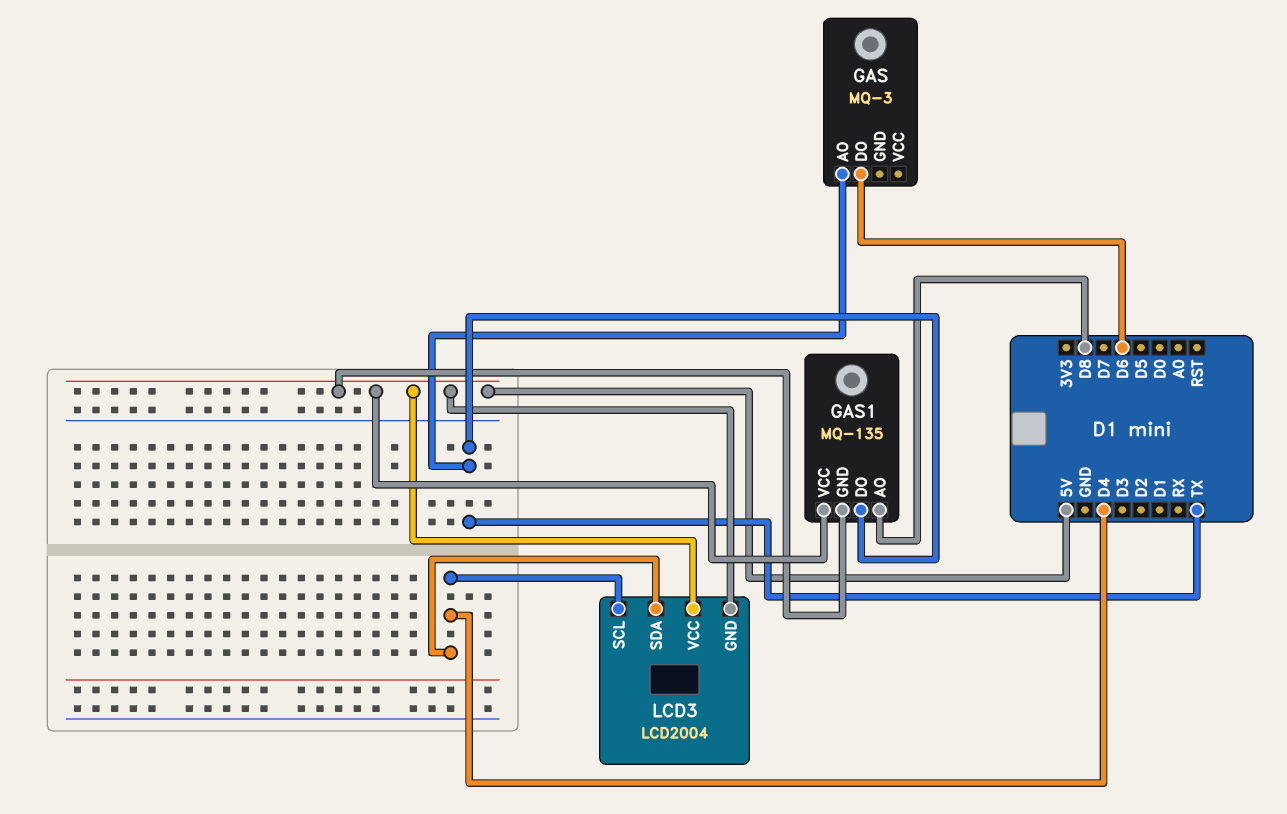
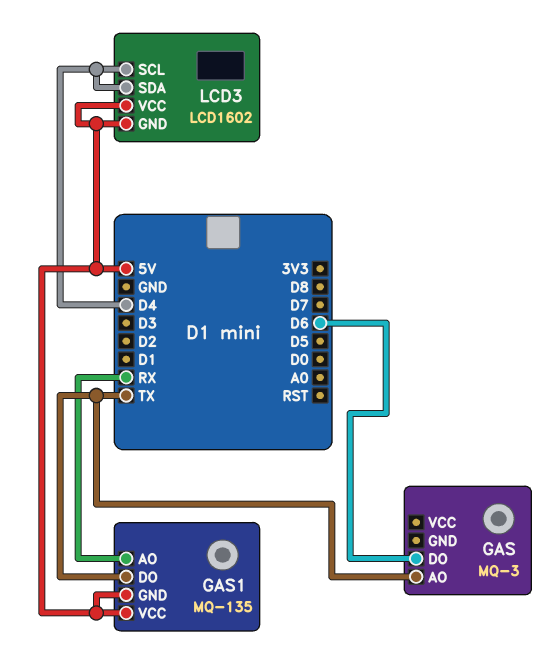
GAS1 pin AO: D8 -> RX
LCD3: LCD2004 -> LCD1602

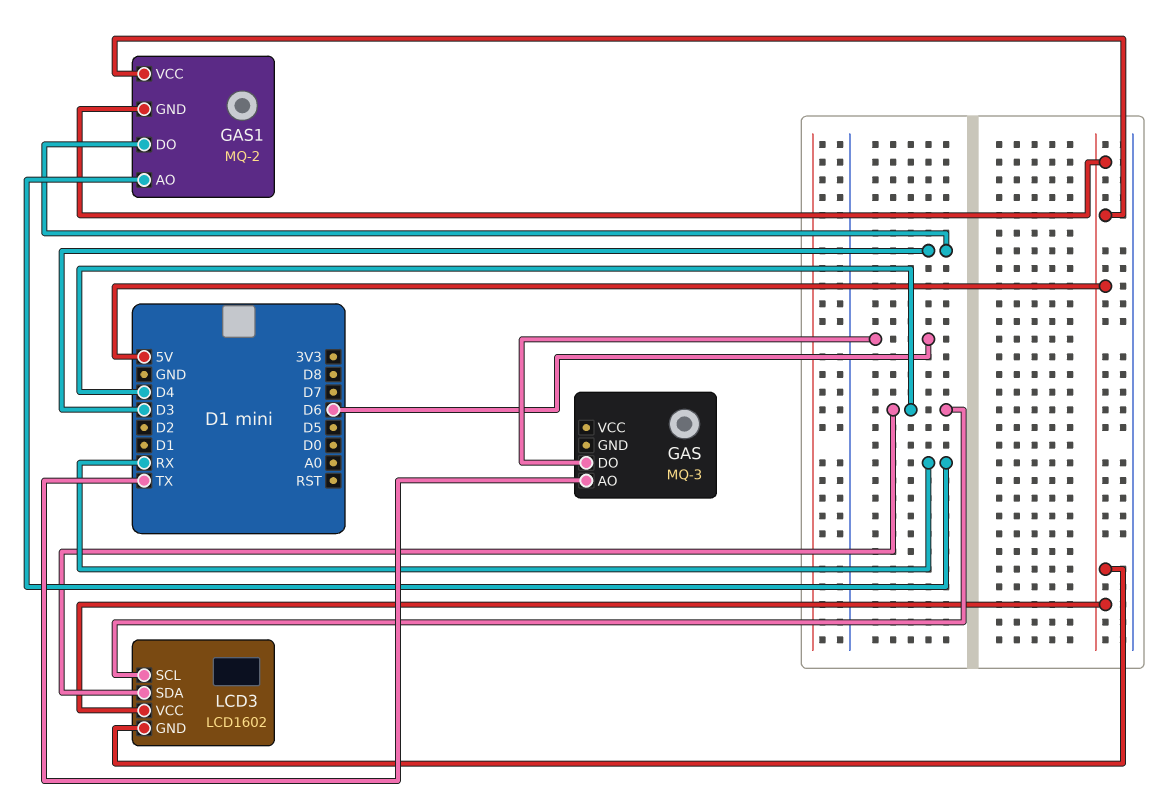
GAS1: MQ-135 -> MQ-2
GAS1 pin DO: TX -> D3

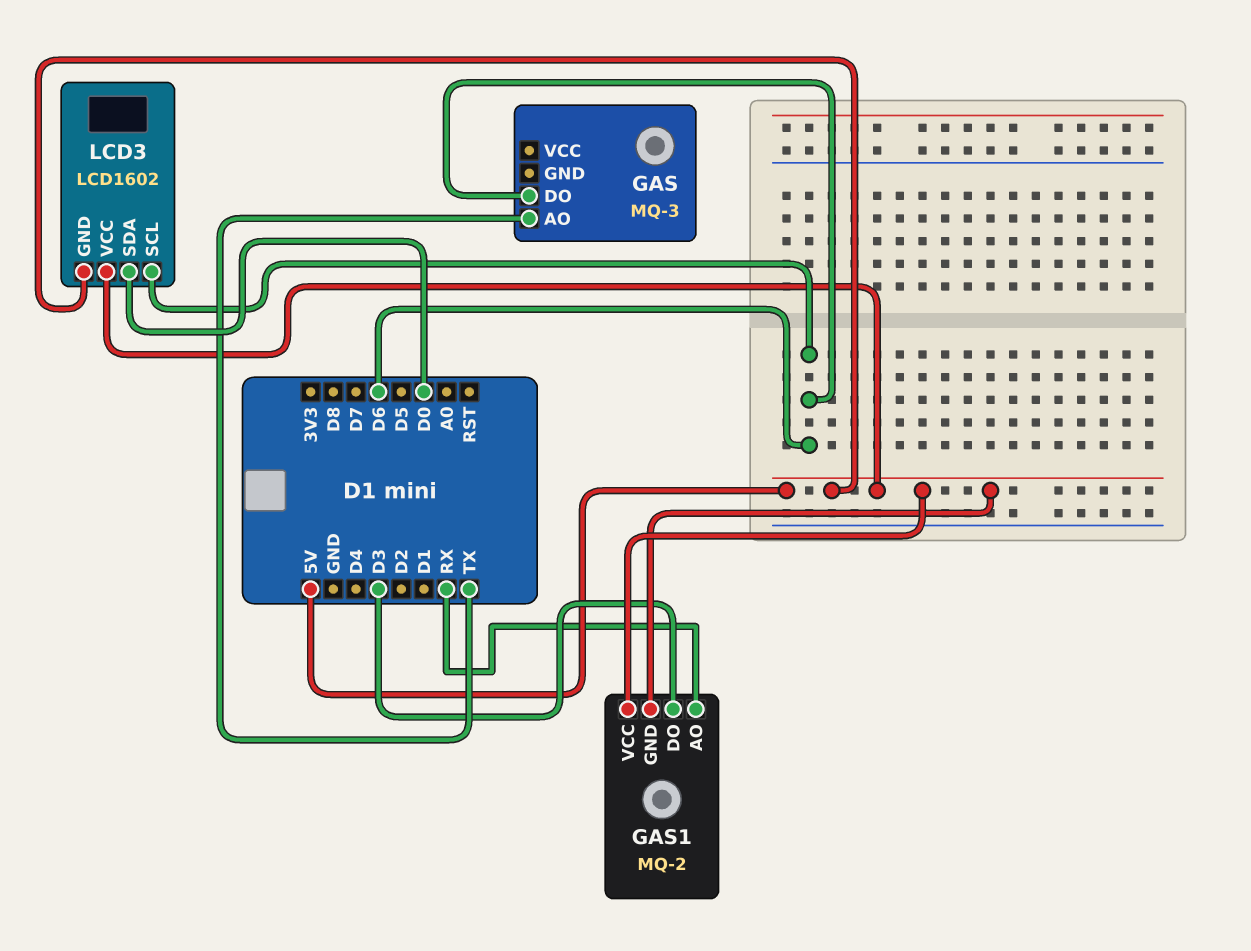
LCD3 pin SCL: D4 -> D6
LCD3 pin SDA: D4 -> D0

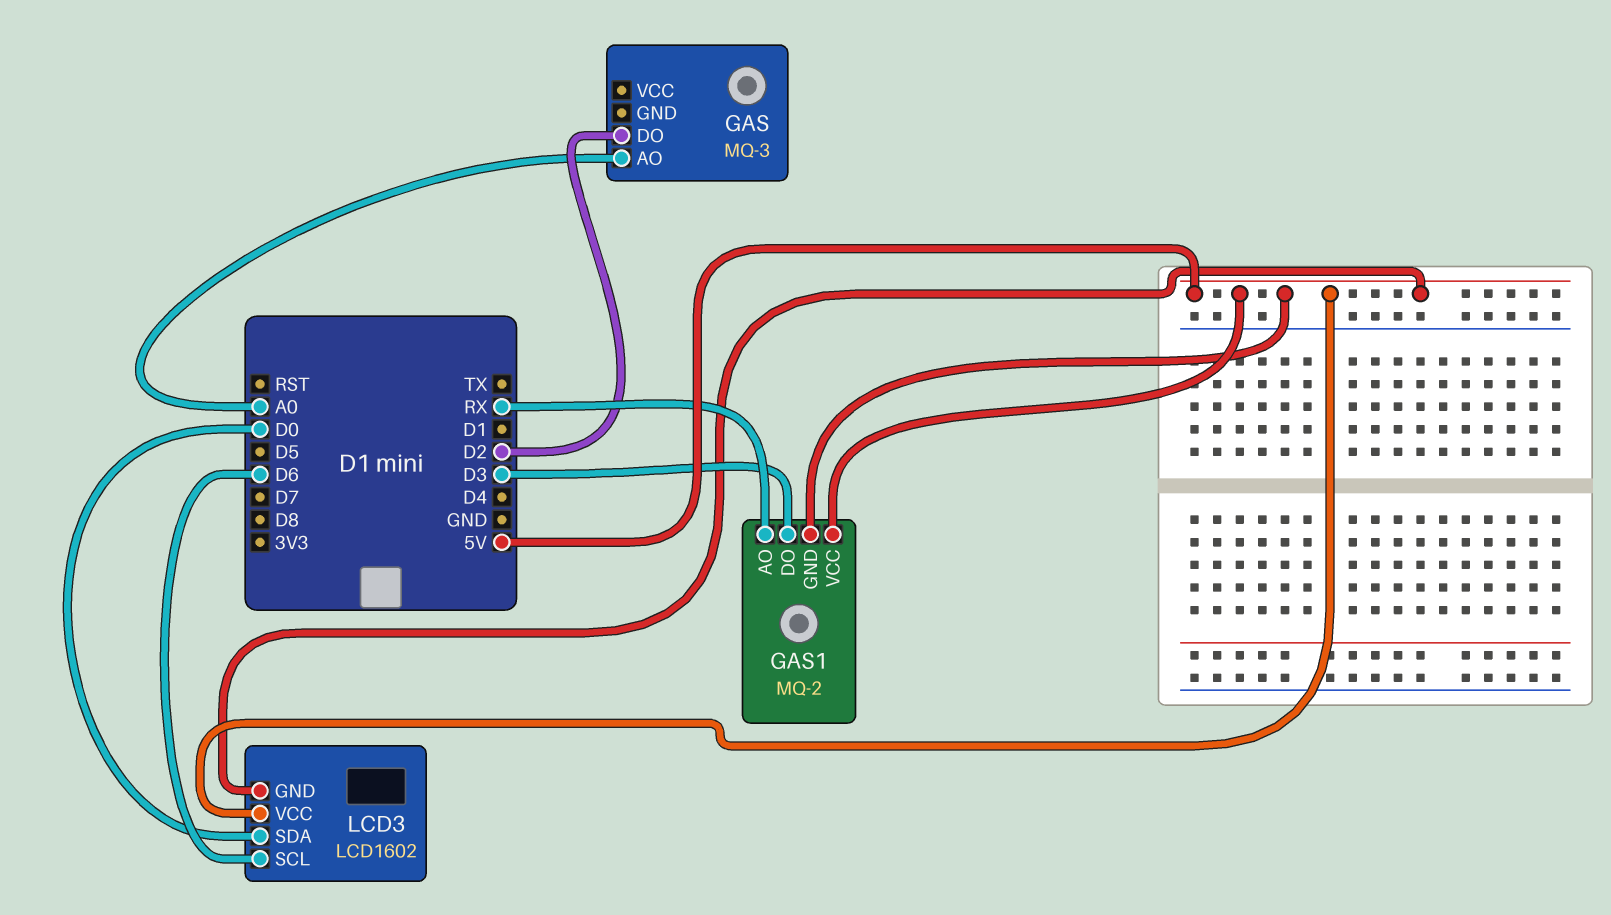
GAS pin AO: TX -> A0
GAS pin DO: D6 -> D2

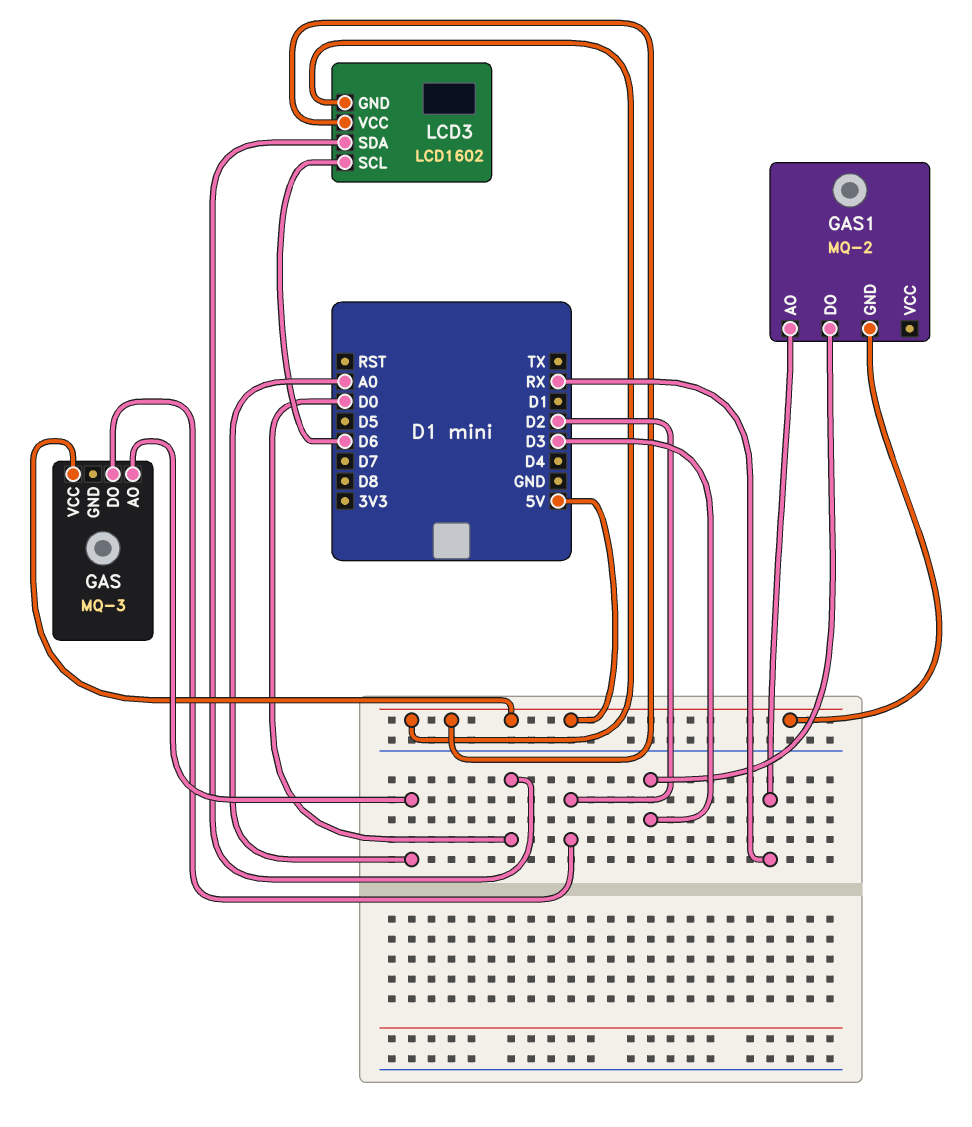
GAS pin VCC: none -> 5V
GAS1 pin VCC: 5V -> none

